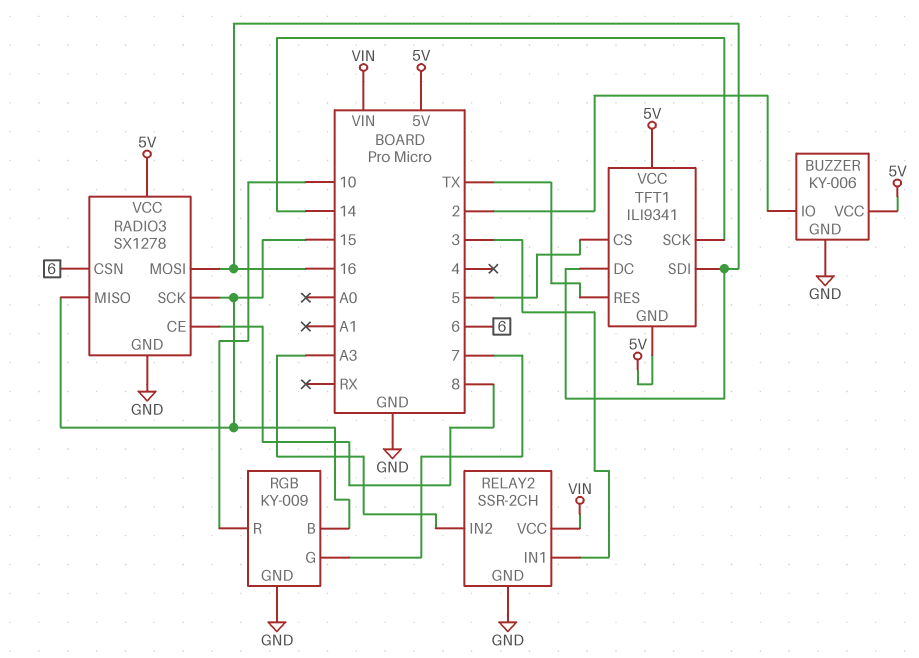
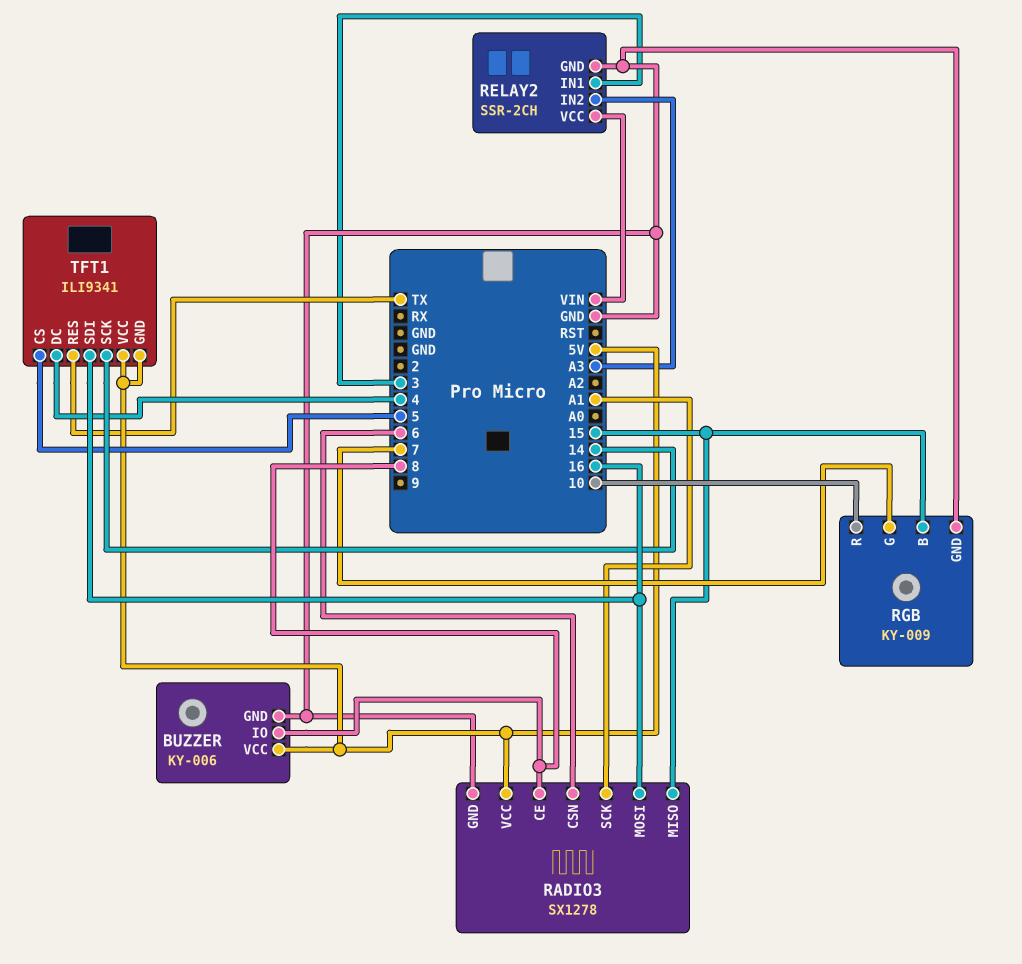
BUZZER pin IO: 2 -> 8
RADIO3 pin SCK: 15 -> A1
TFT1 pin DC: 16 -> 4

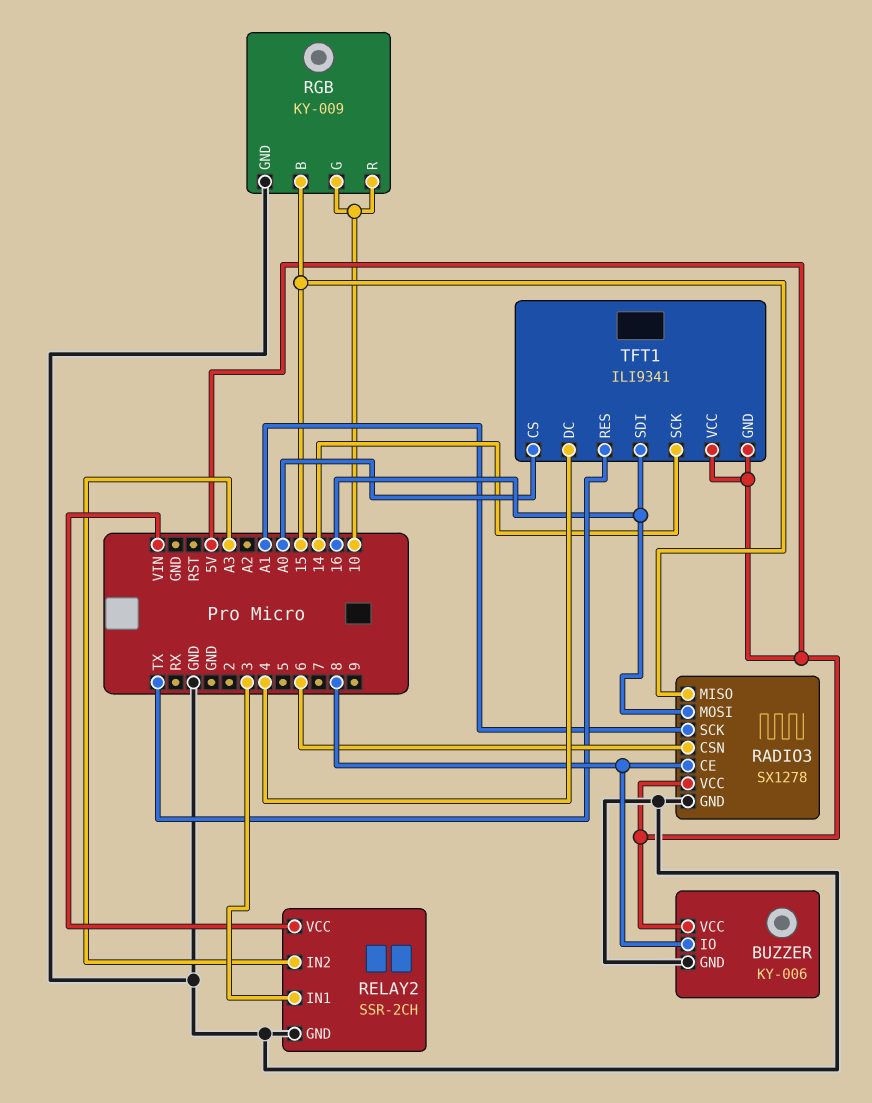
RGB pin G: 7 -> 10
TFT1 pin CS: 5 -> A0

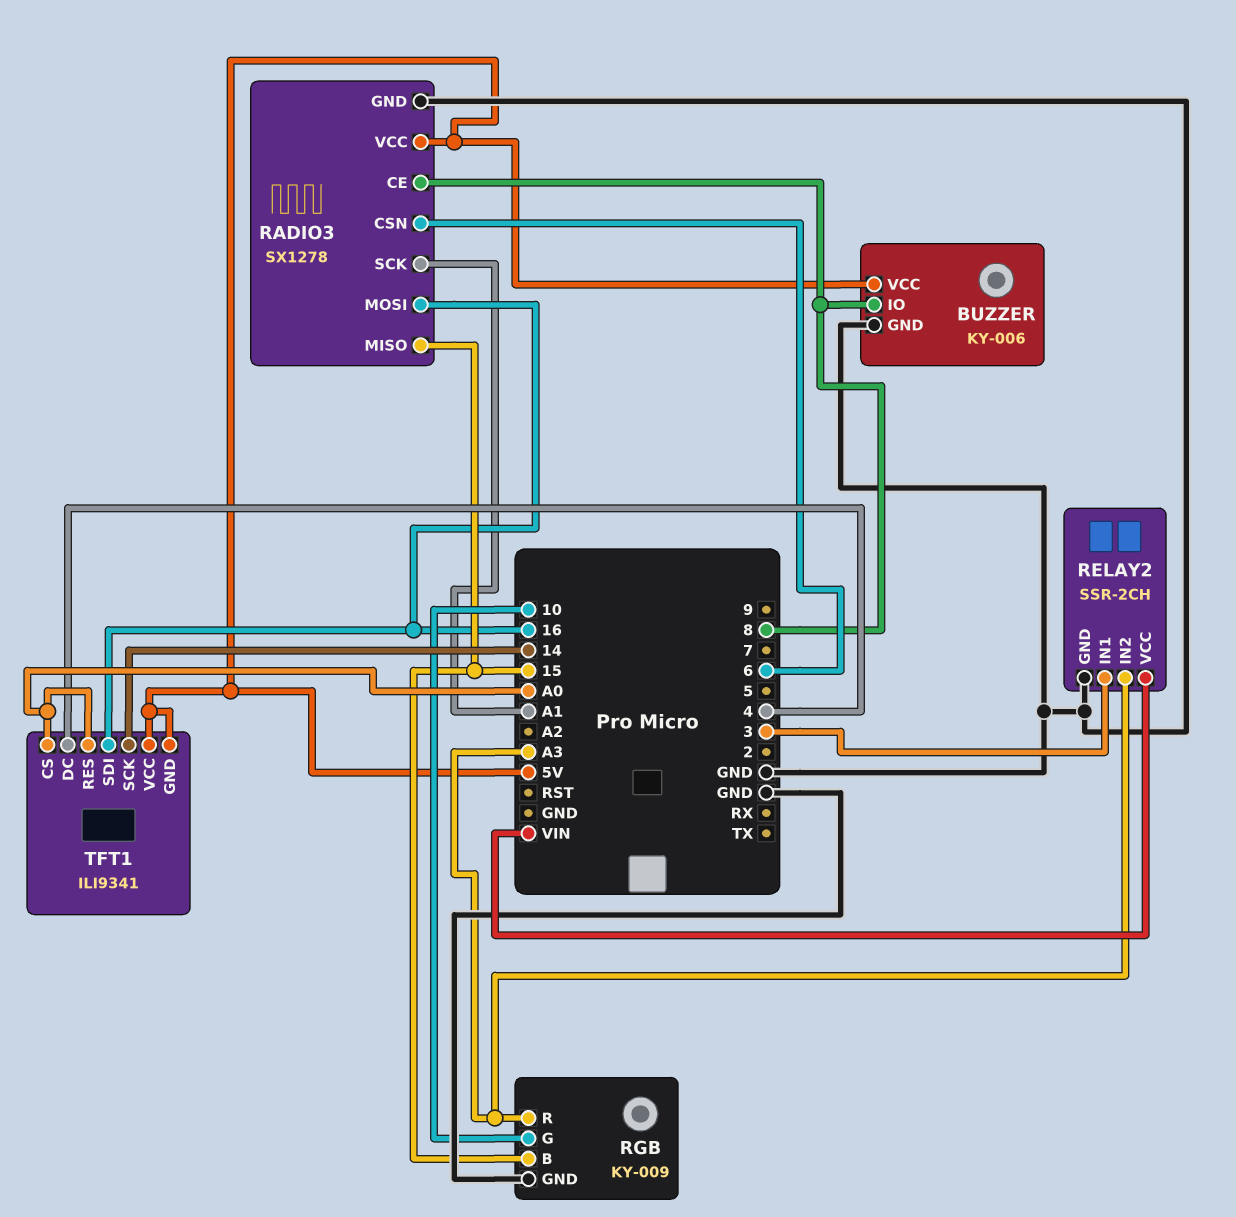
RGB pin R: 10 -> A3
TFT1 pin RES: TX -> A0

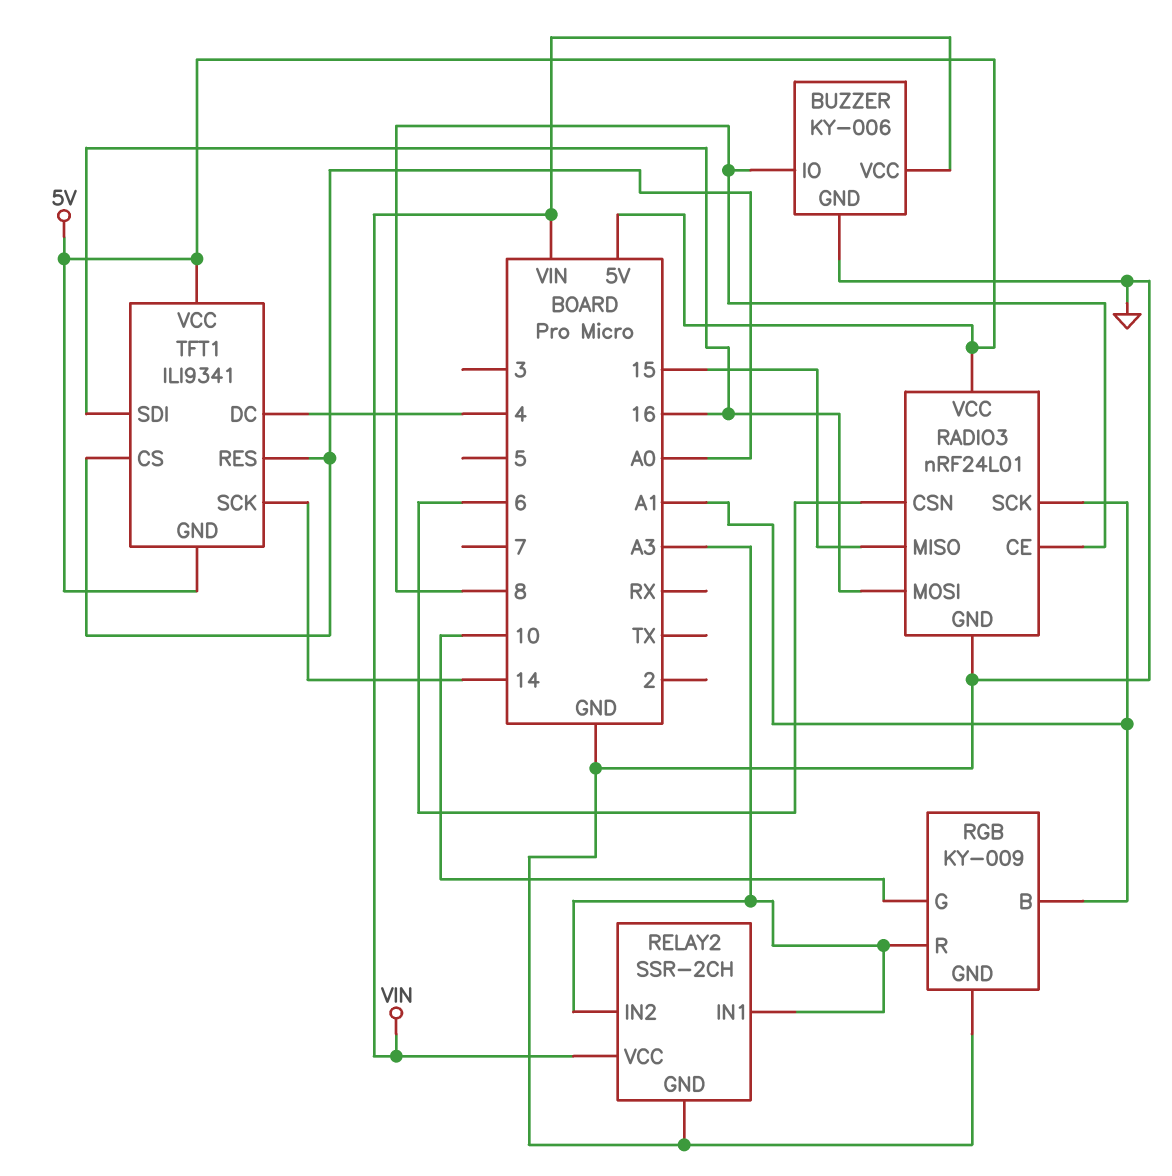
BUZZER pin VCC: 5V -> VIN
RADIO3: SX1278 -> nRF24L01
RELAY2 pin IN1: 3 -> A3
RGB pin B: 15 -> A1

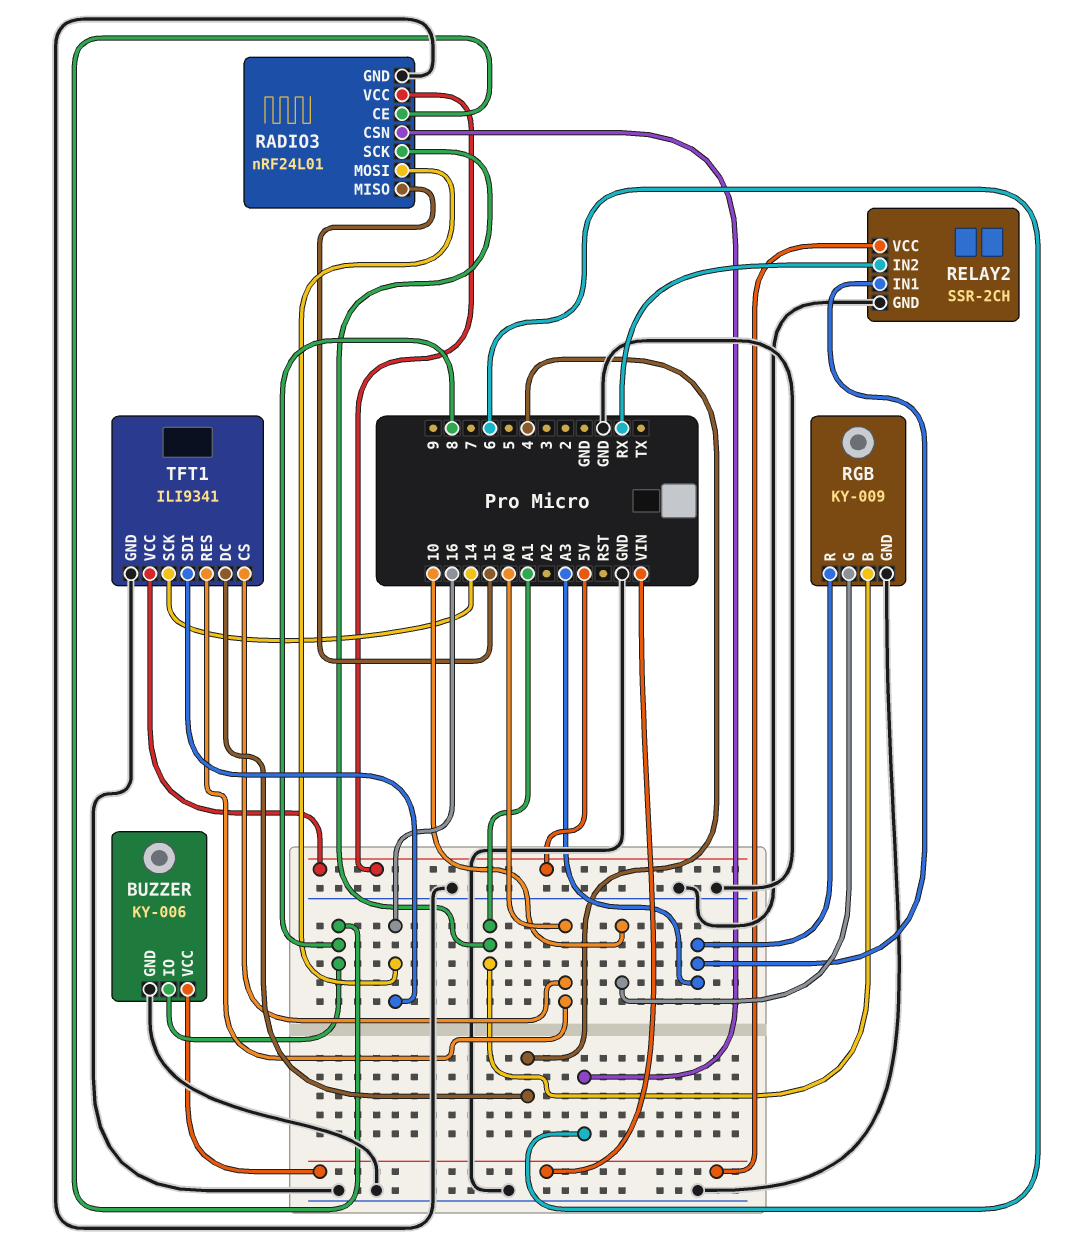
RELAY2 pin IN2: A3 -> RX
TFT1 pin GND: 5V -> GND

